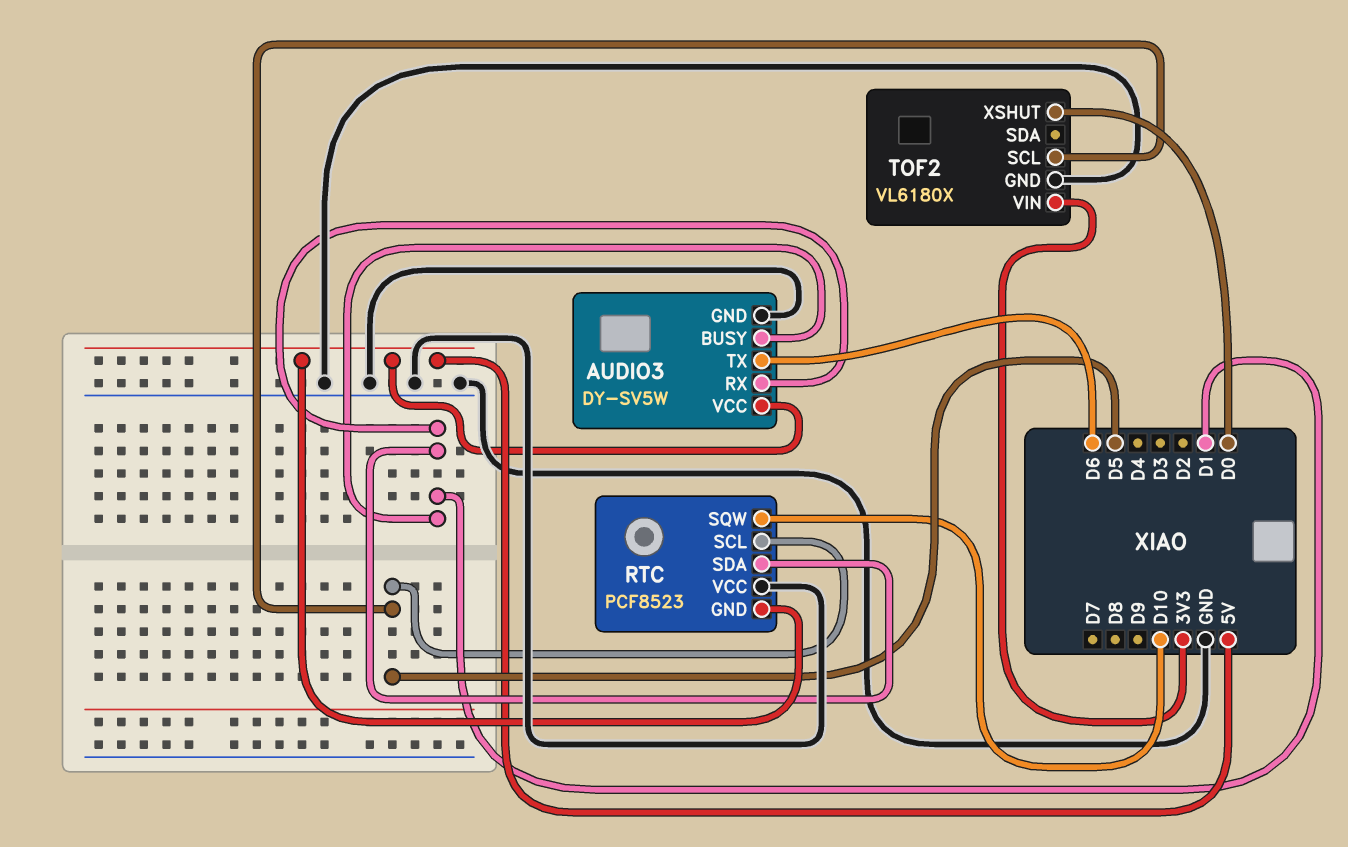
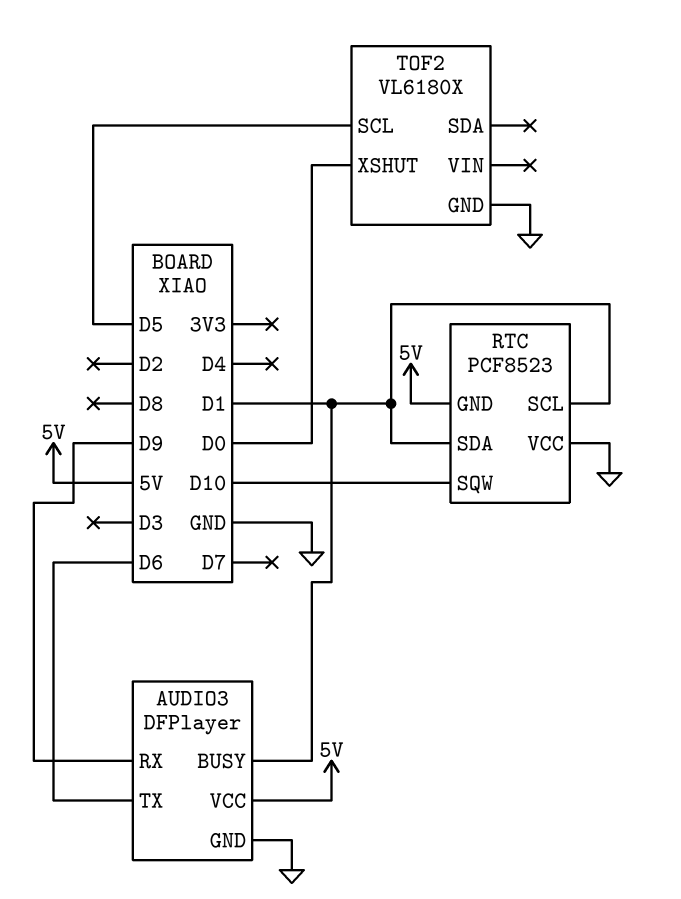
AUDIO3: DY-SV5W -> DFPlayer
AUDIO3 pin RX: D1 -> D9
RTC pin SCL: D5 -> D1
TOF2 pin VIN: 3V3 -> none

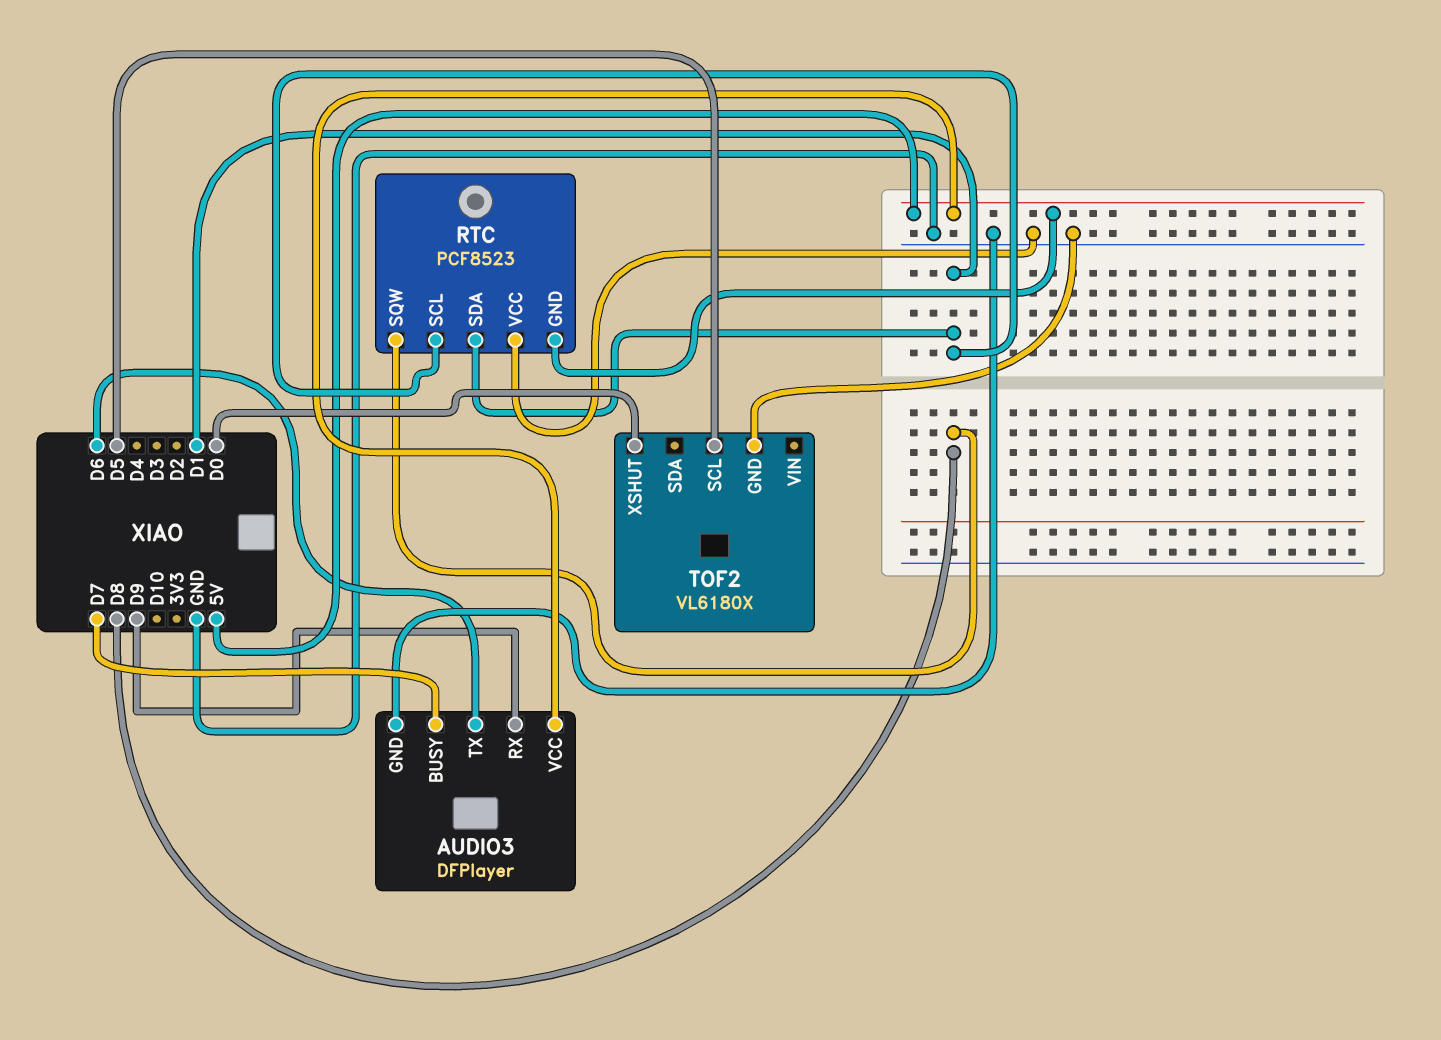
AUDIO3 pin BUSY: D1 -> D7
RTC pin SQW: D10 -> D8

